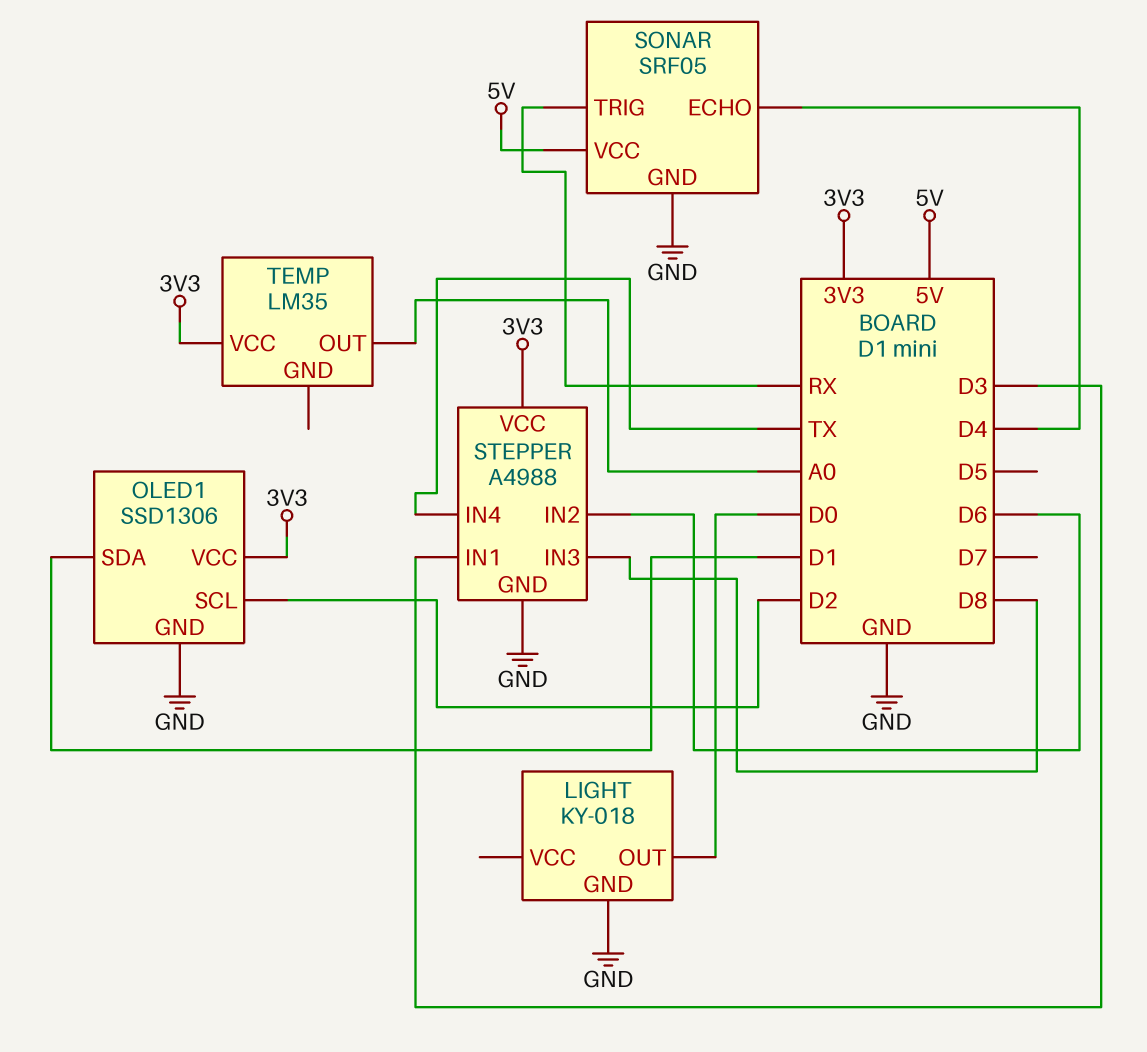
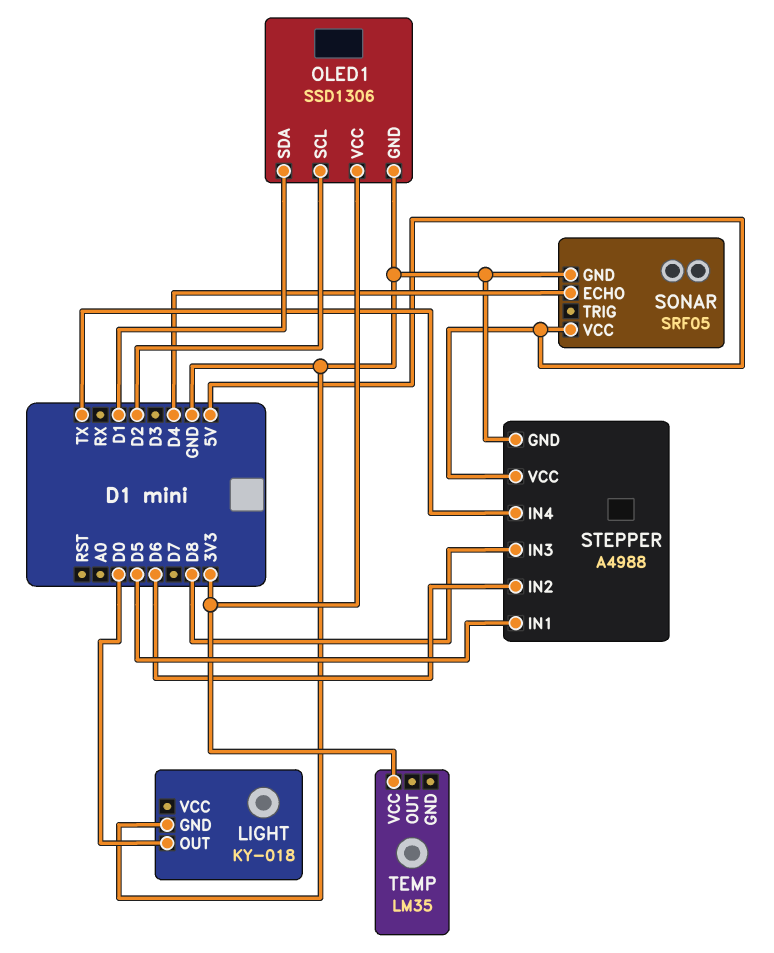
SONAR pin TRIG: RX -> none
STEPPER pin IN1: D3 -> D5
STEPPER pin VCC: 3V3 -> 5V
TEMP pin OUT: A0 -> none

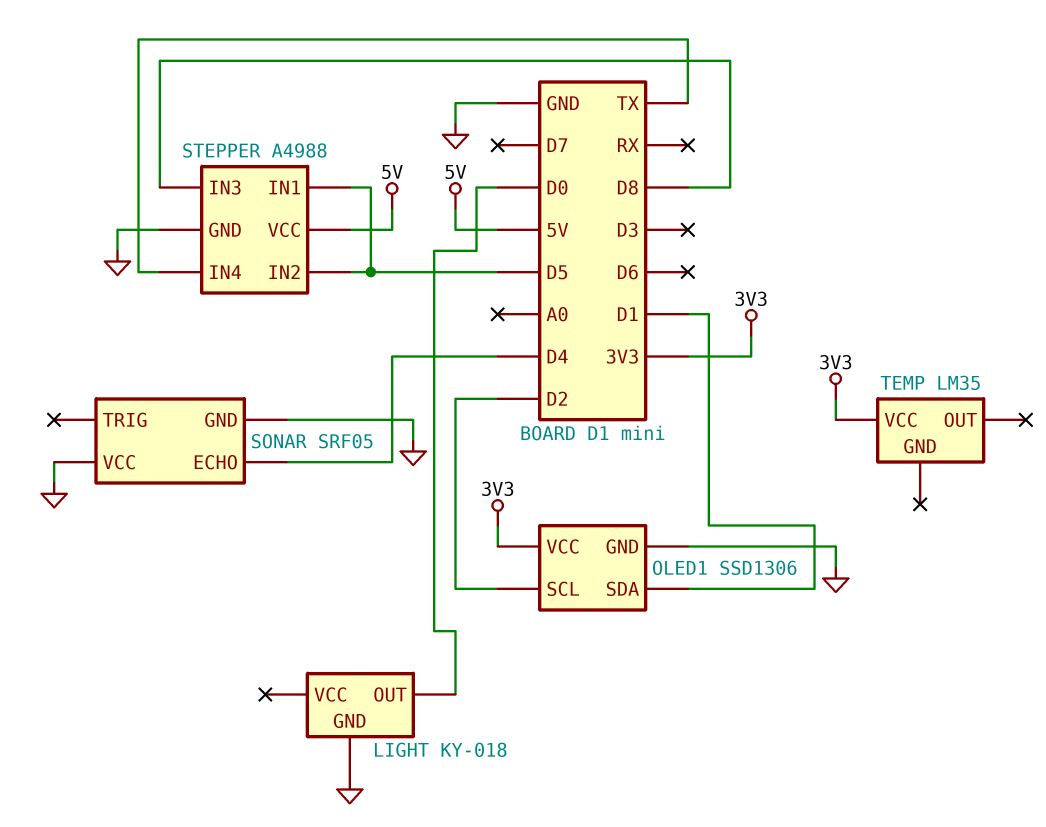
SONAR pin VCC: 5V -> GND
STEPPER pin IN2: D6 -> D5

